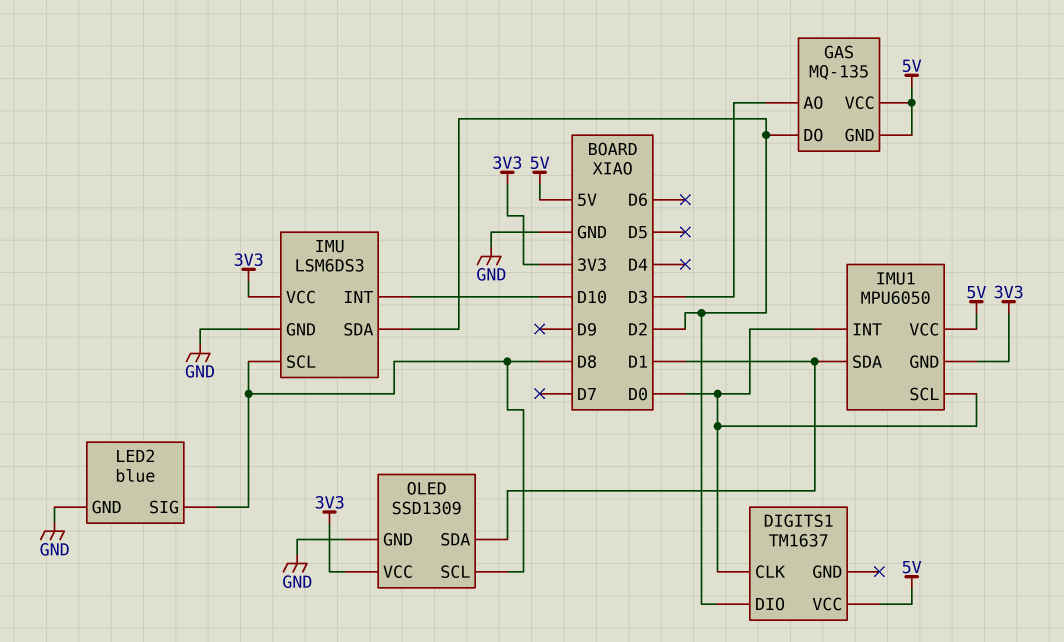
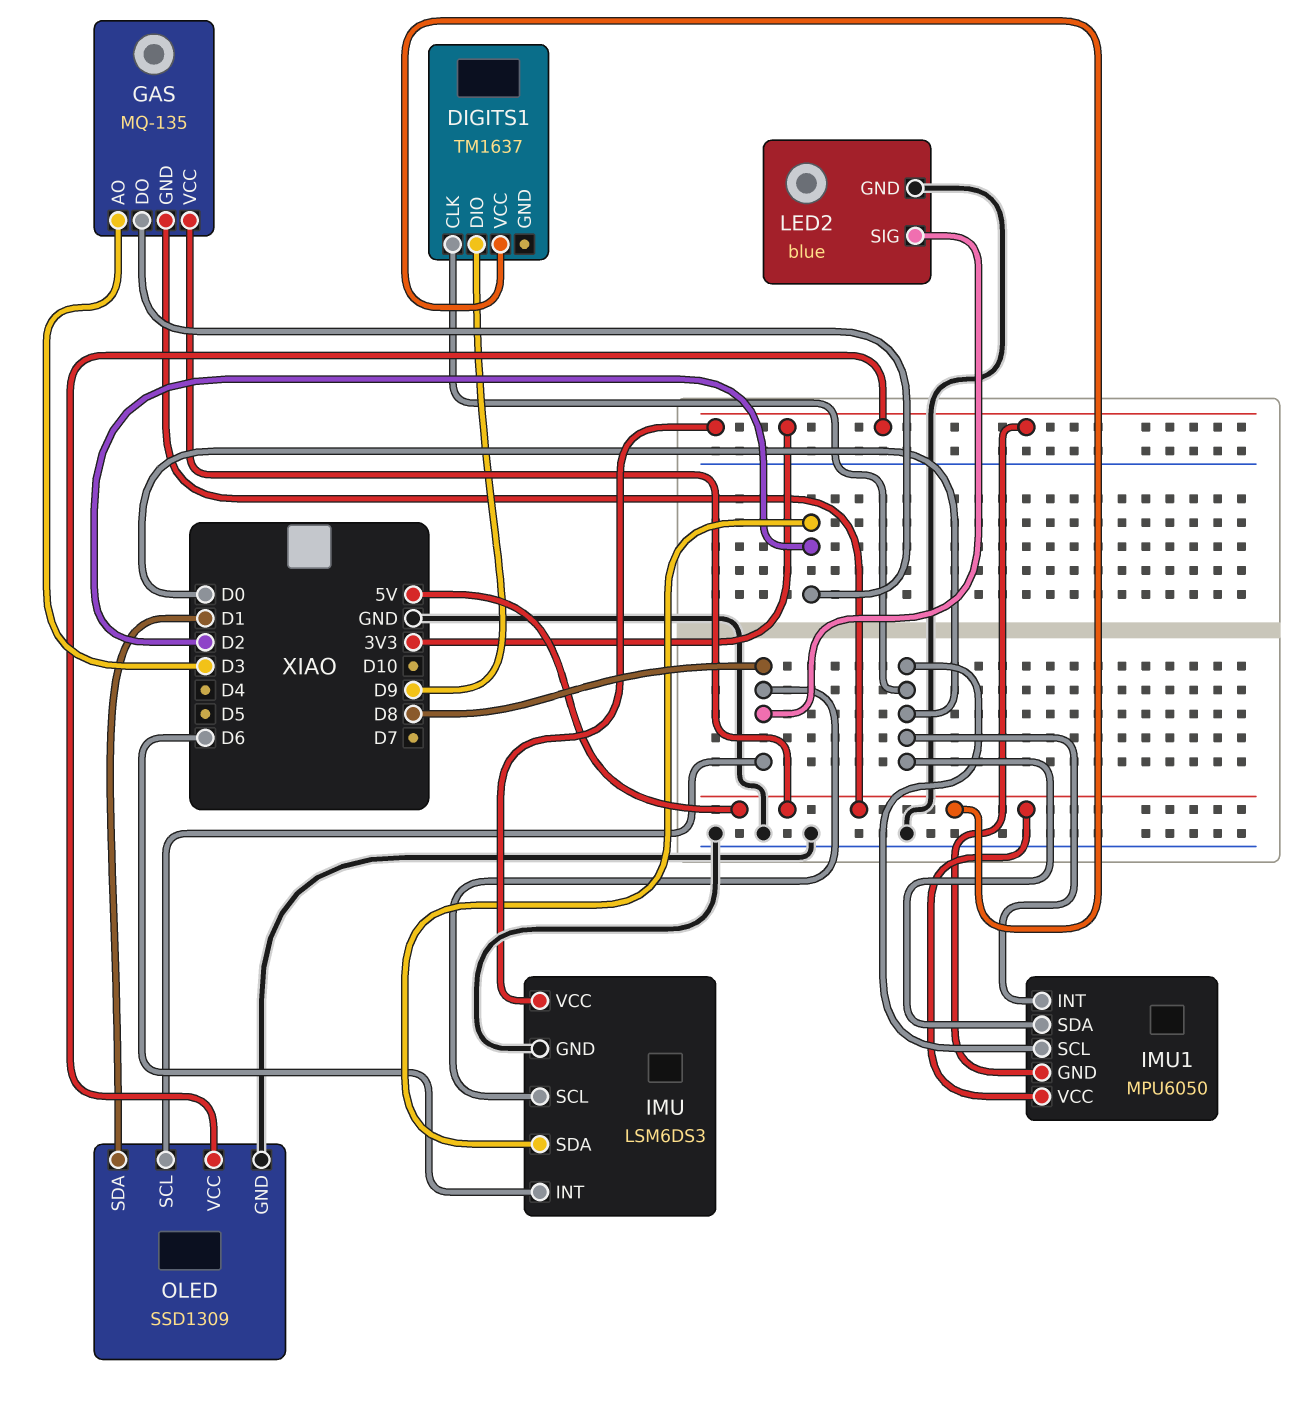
DIGITS1 pin DIO: D2 -> D9
IMU pin INT: D10 -> D6
IMU1 pin SDA: D1 -> D0

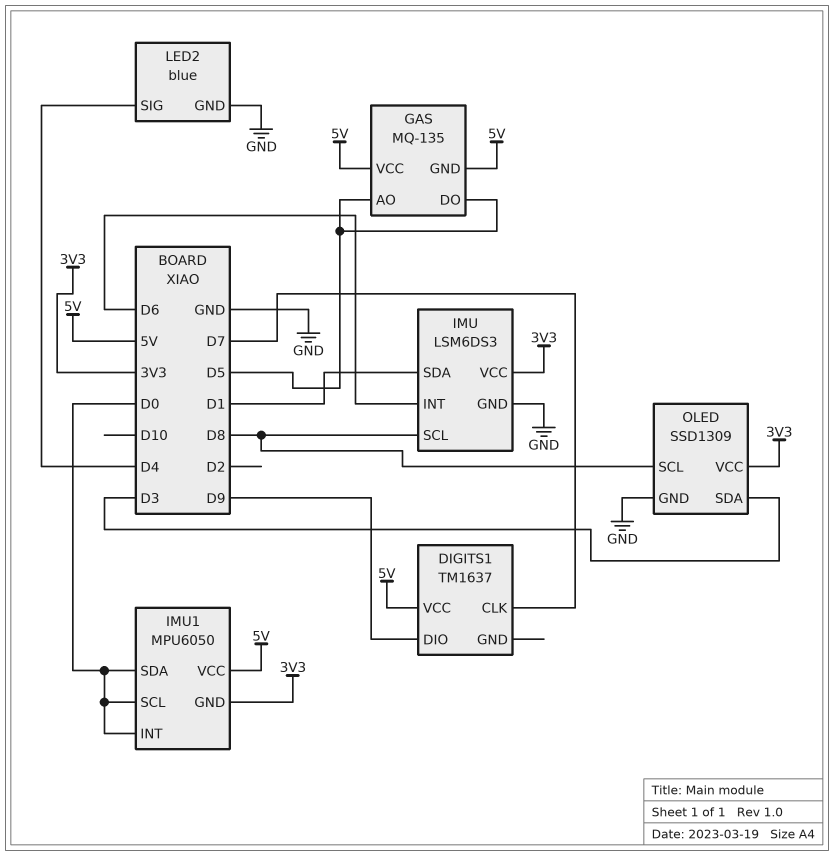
DIGITS1 pin CLK: D0 -> D7
GAS pin AO: D3 -> D5
GAS pin DO: D2 -> D5
IMU pin SDA: D2 -> D1
LED2 pin SIG: D8 -> D4
OLED pin SDA: D1 -> D3

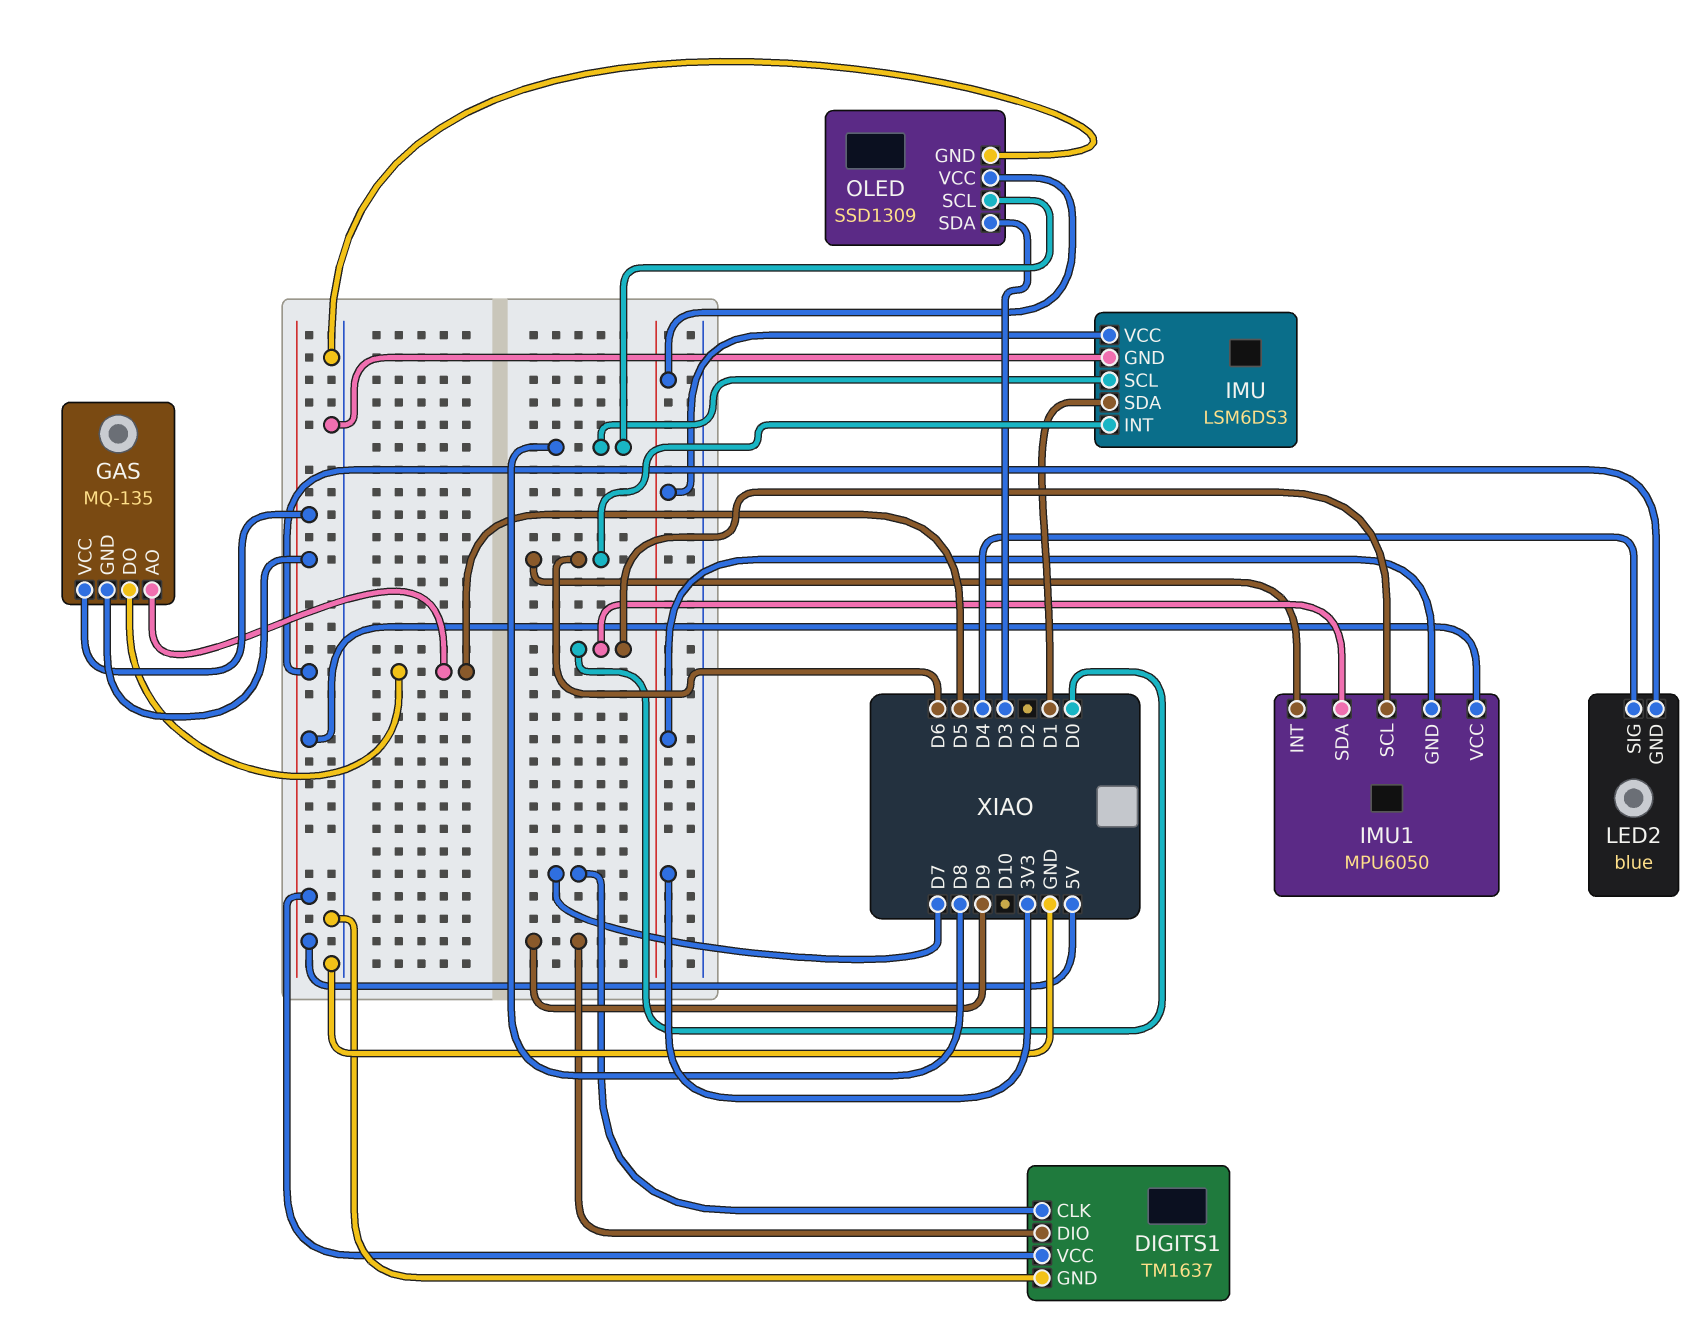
DIGITS1 pin GND: none -> GND
IMU1 pin INT: D0 -> D6
LED2 pin GND: GND -> 5V

